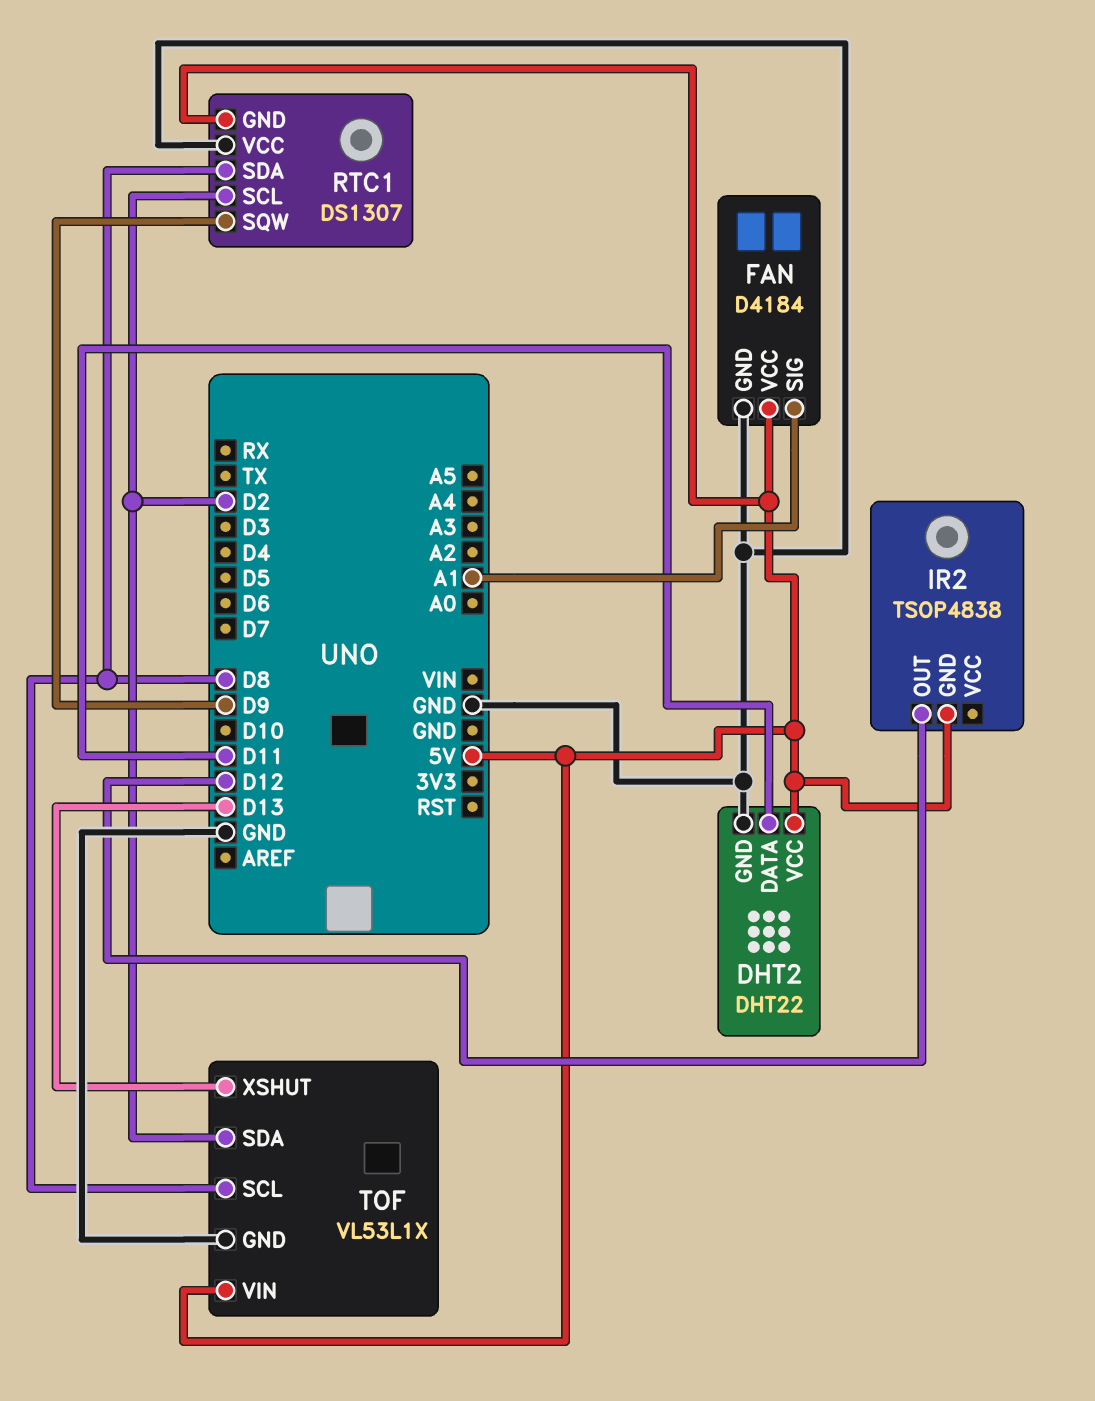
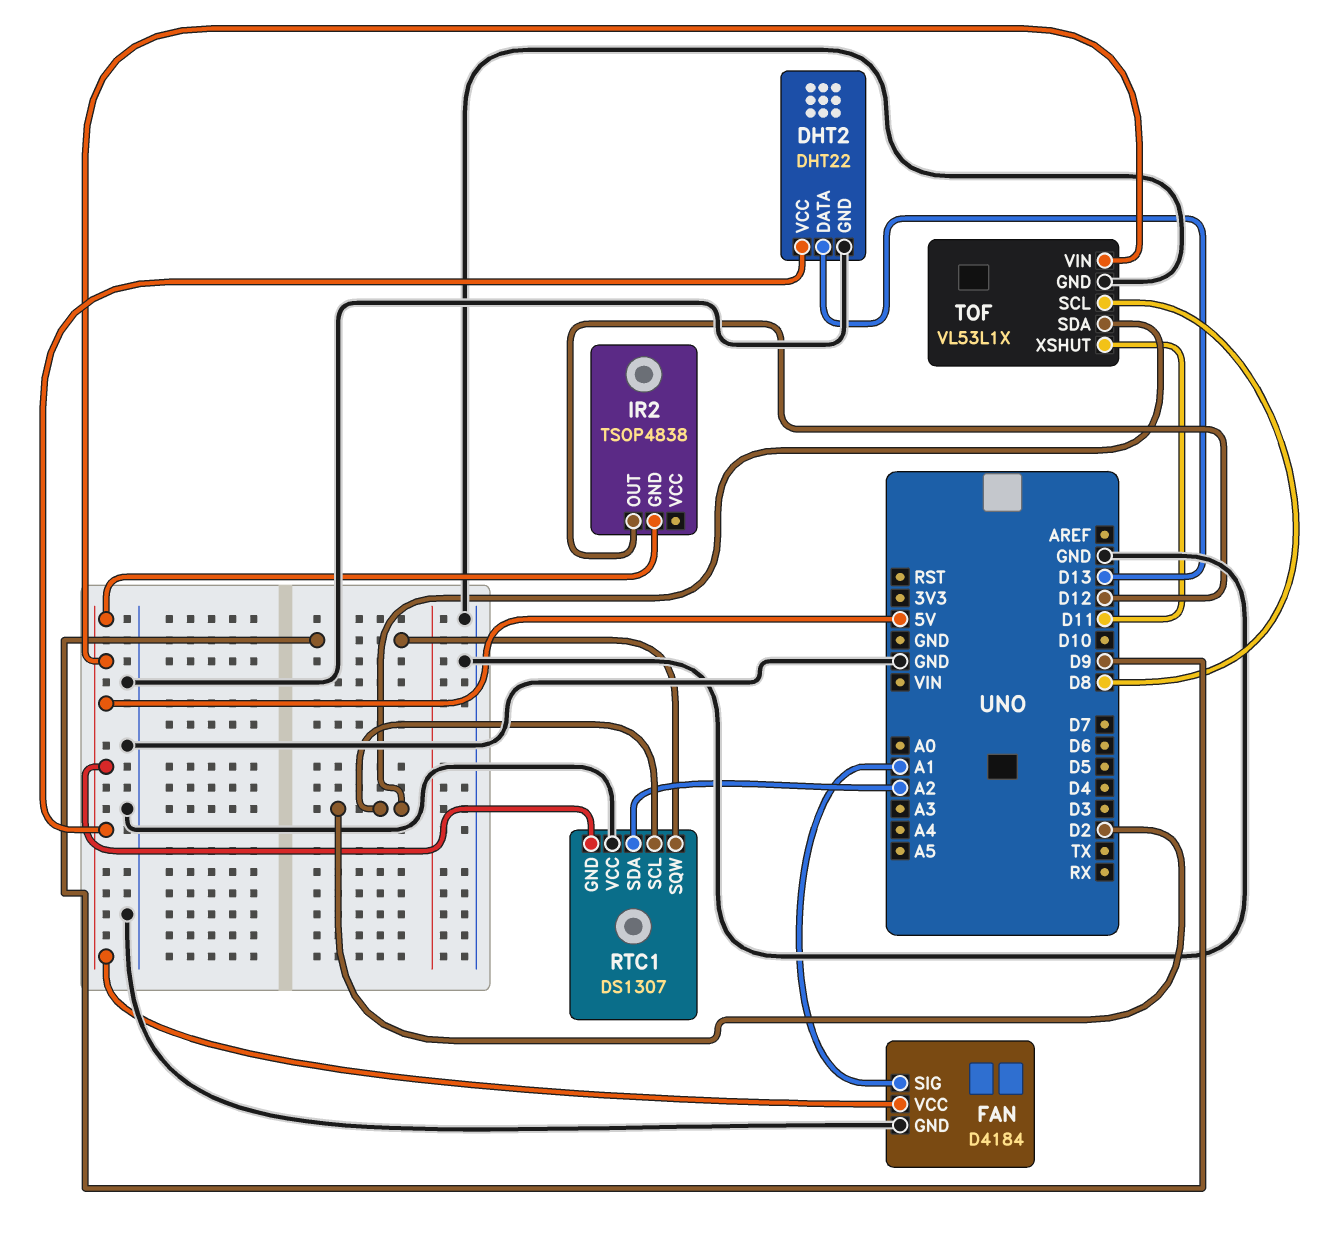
DHT2 pin DATA: D11 -> D13
RTC1 pin SDA: D8 -> A2
TOF pin XSHUT: D13 -> D11

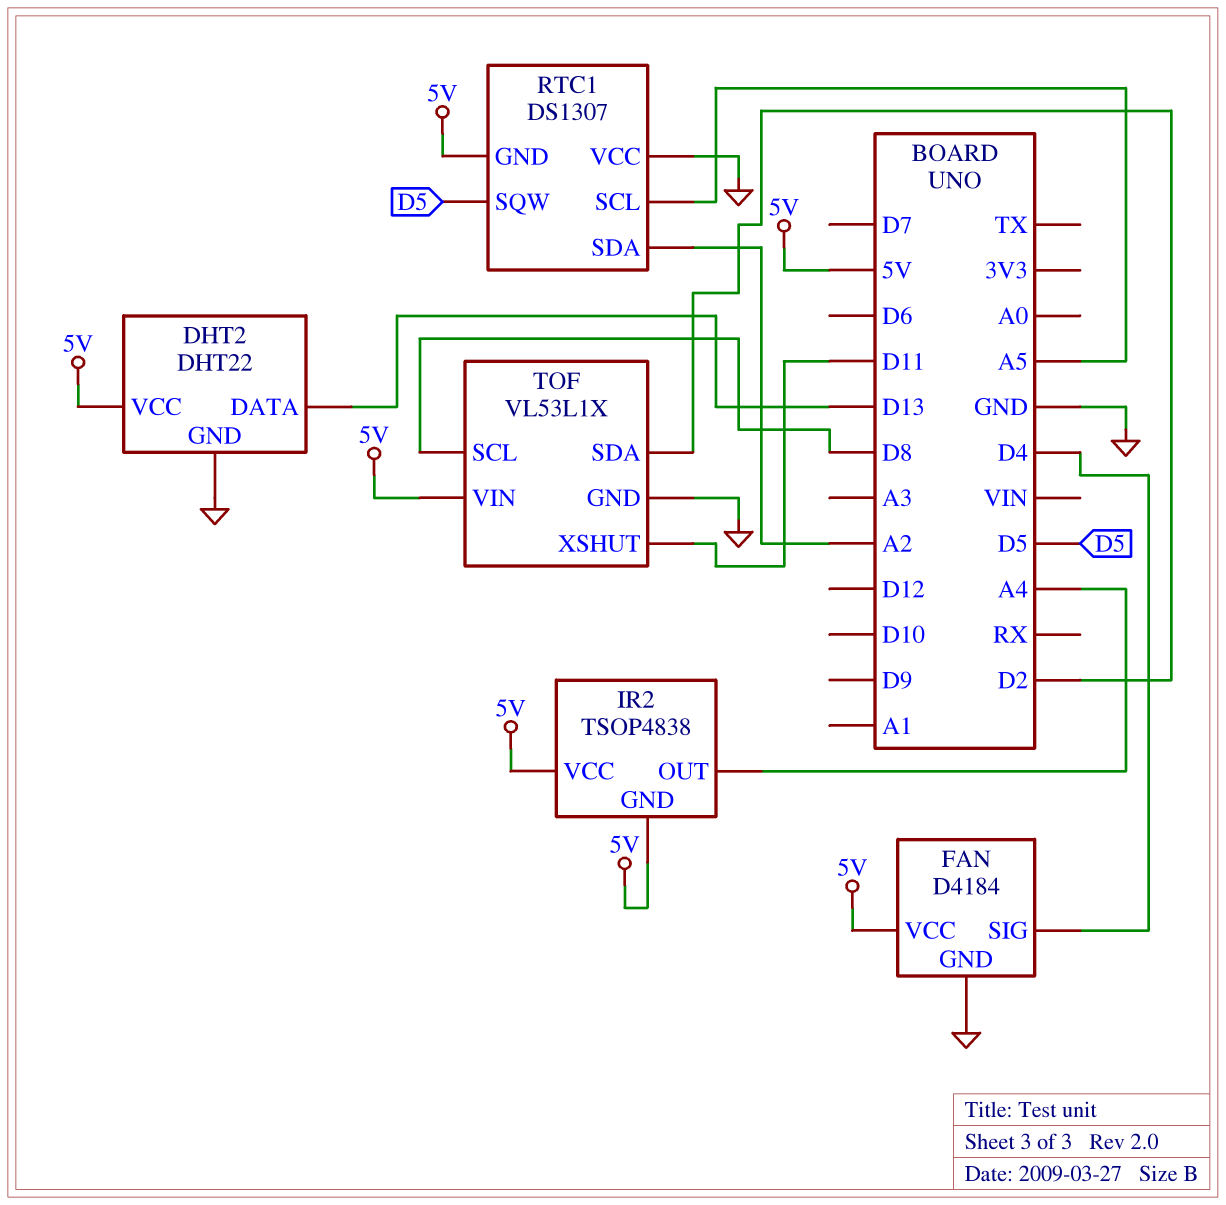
FAN pin SIG: A1 -> D4
IR2 pin OUT: D12 -> A4
IR2 pin VCC: none -> 5V
RTC1 pin SCL: D2 -> A5
RTC1 pin SQW: D9 -> D5

